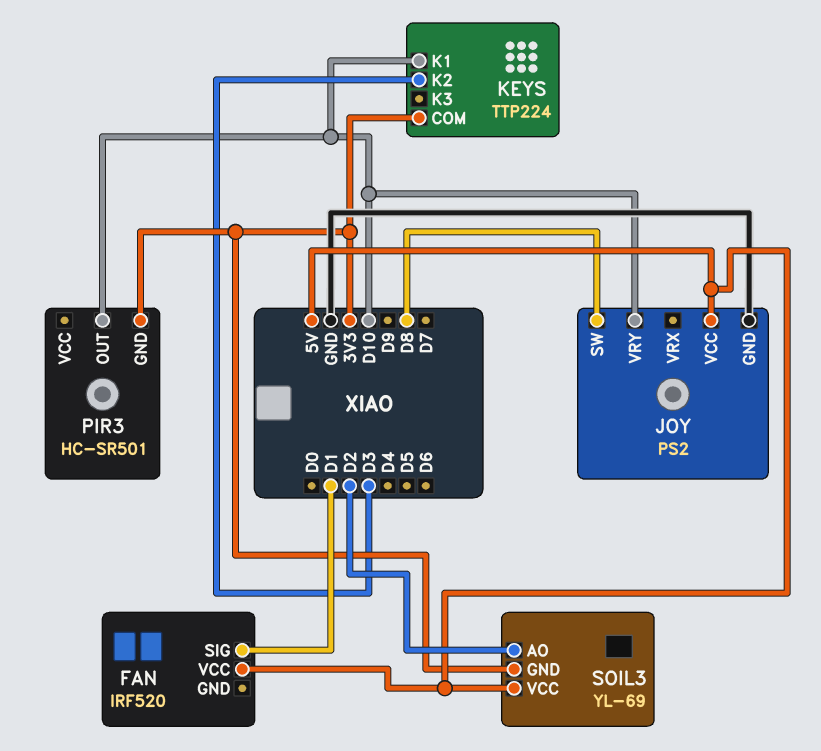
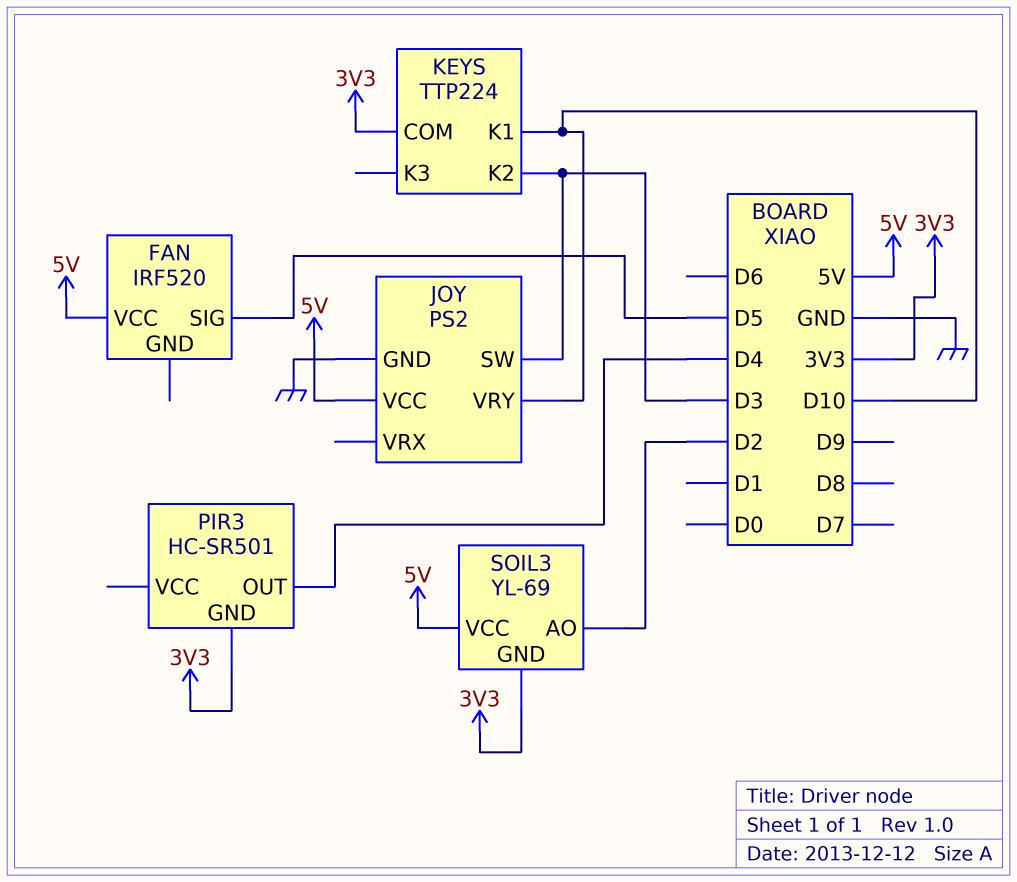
FAN pin SIG: D1 -> D5
JOY pin SW: D8 -> D3
PIR3 pin OUT: D10 -> D4

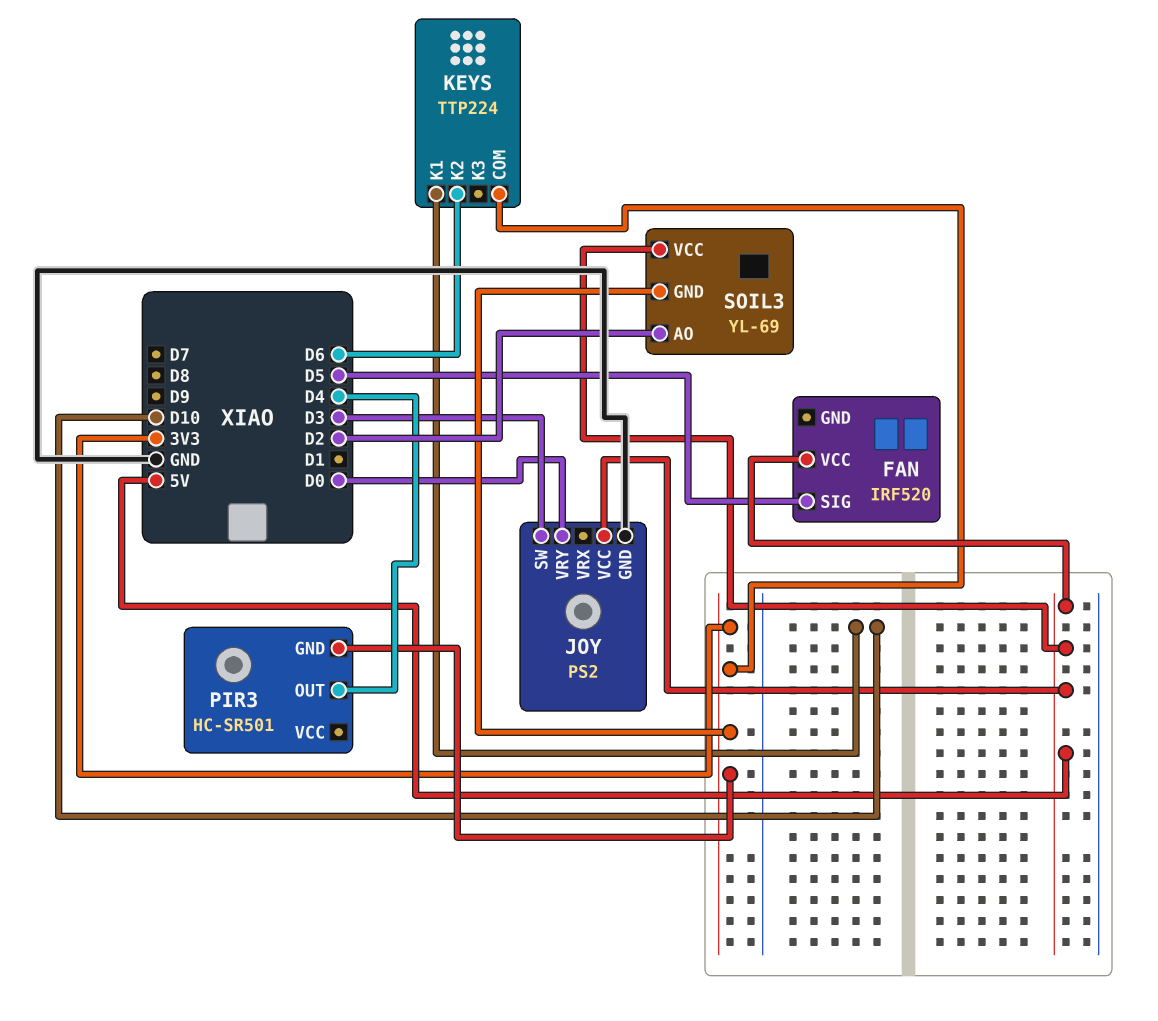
JOY pin VRY: D10 -> D0
KEYS pin K2: D3 -> D6

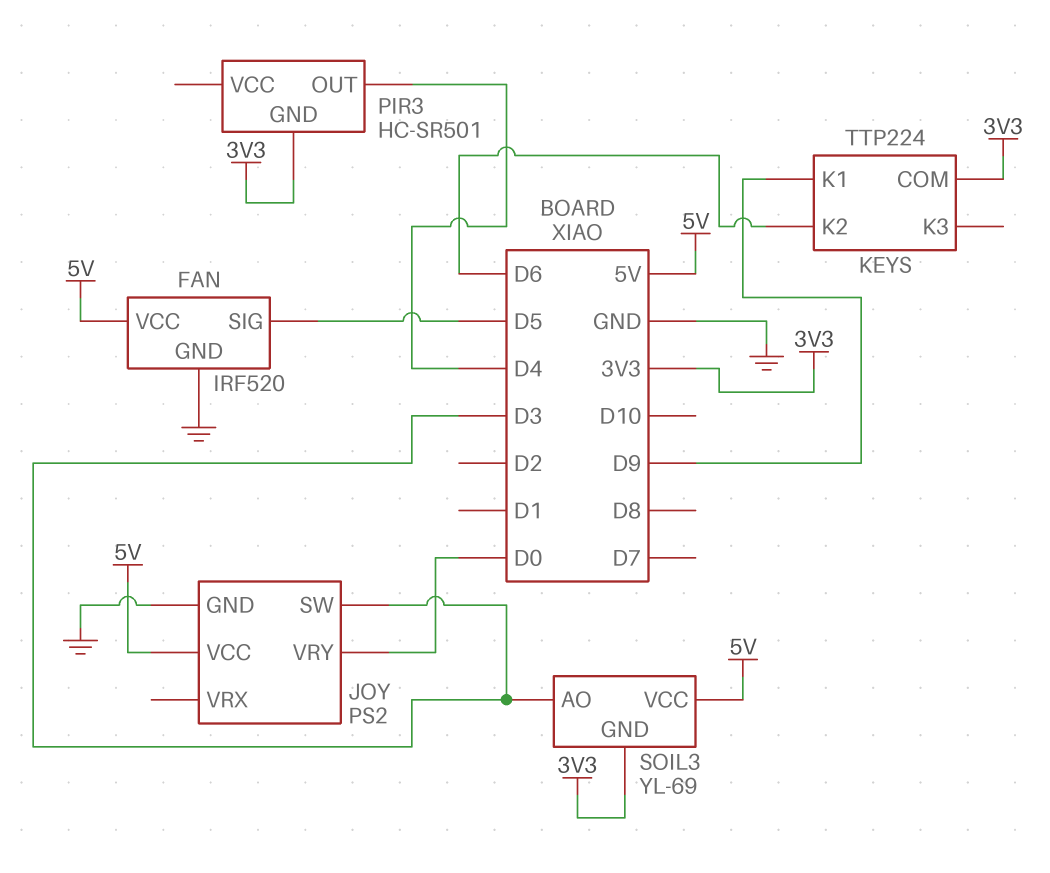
FAN pin GND: none -> GND
KEYS pin K1: D10 -> D9
SOIL3 pin AO: D2 -> D3

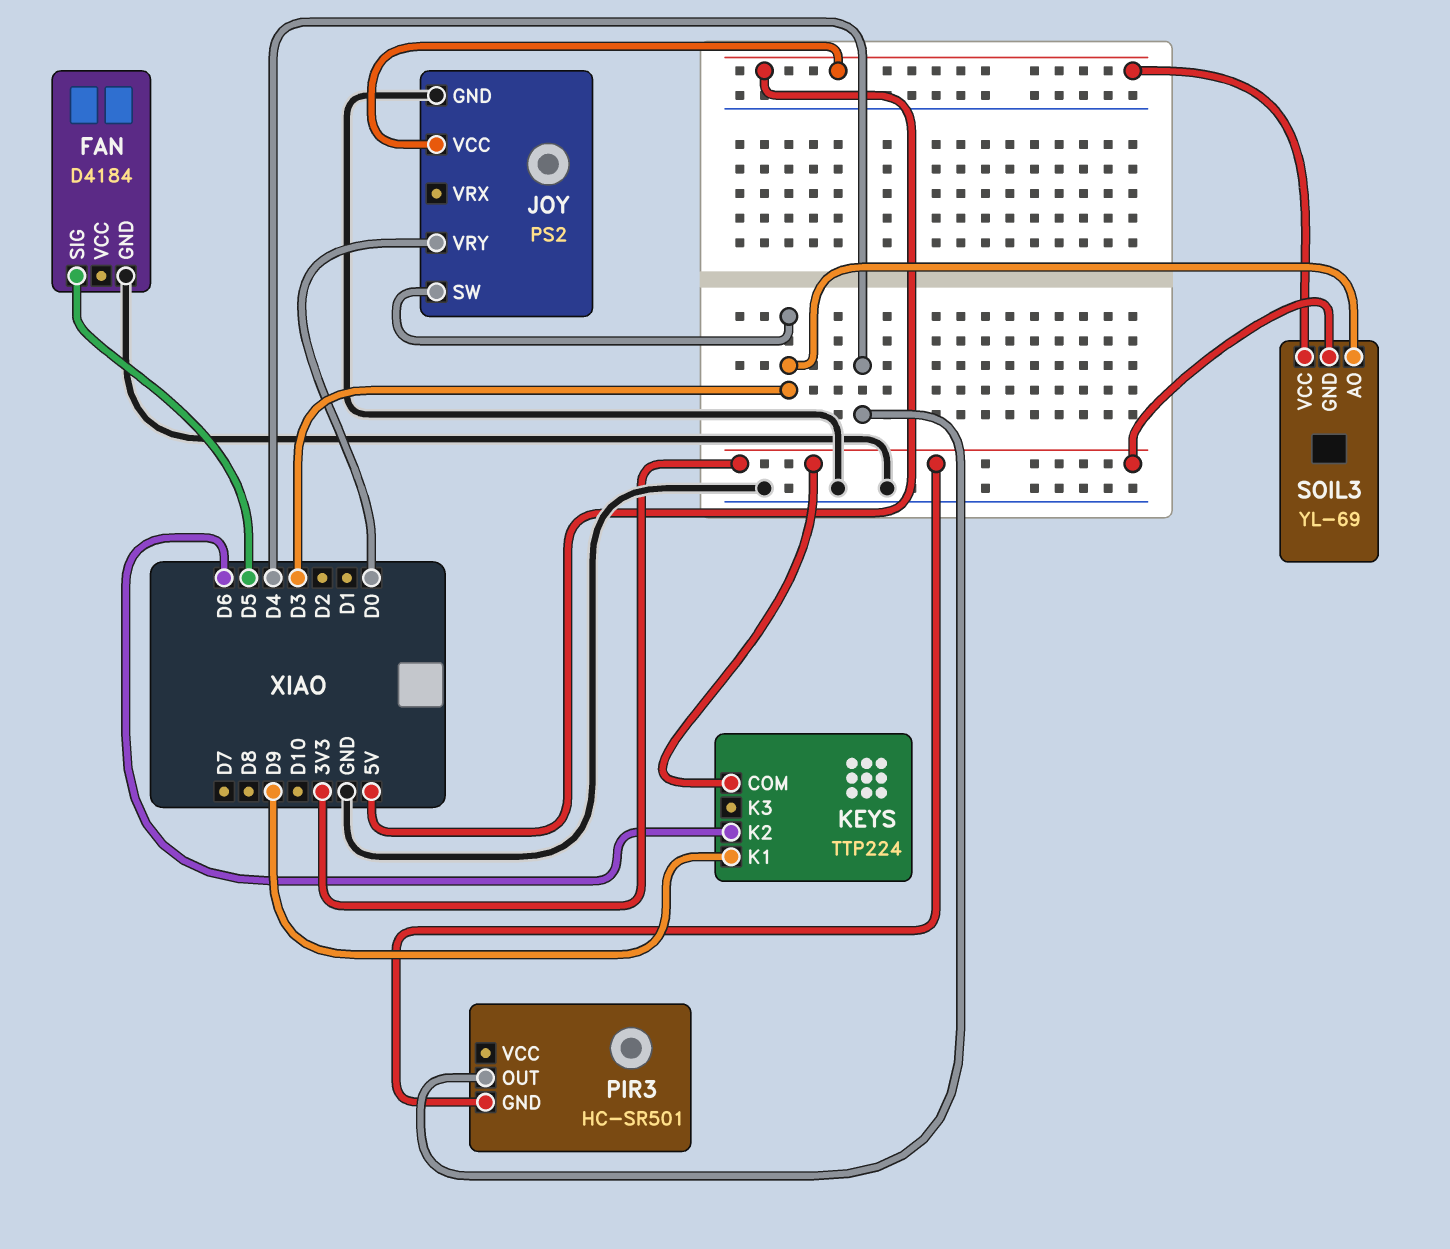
FAN: IRF520 -> D4184
FAN pin VCC: 5V -> none

